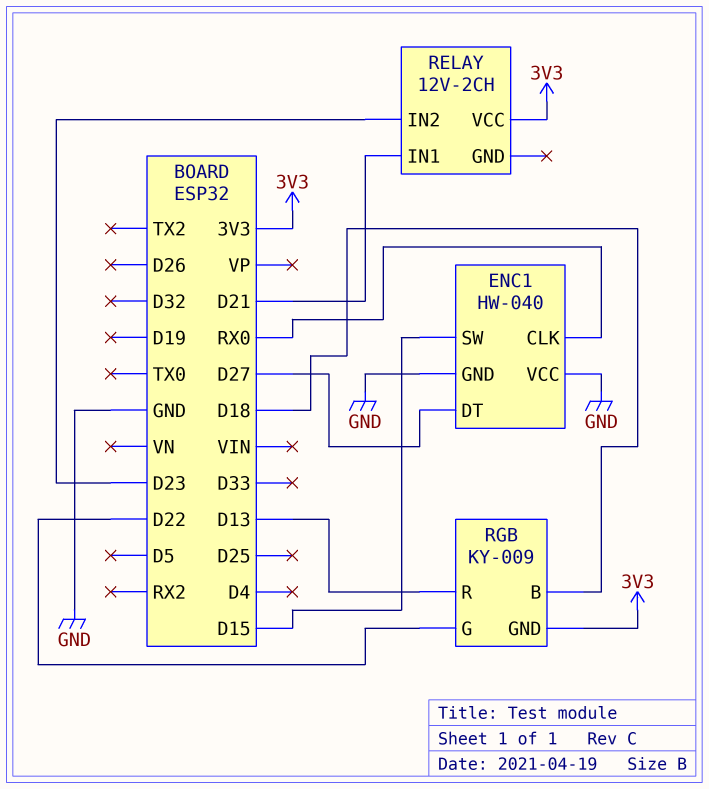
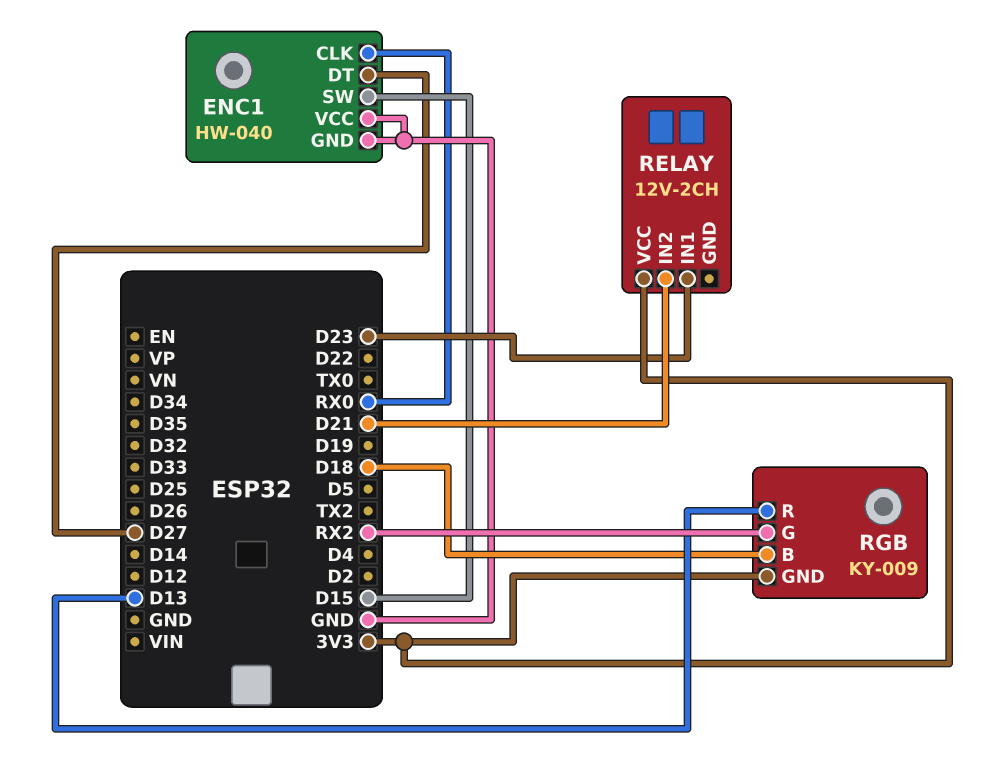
RELAY pin IN1: D21 -> D23
RELAY pin IN2: D23 -> D21
RGB pin G: D22 -> RX2

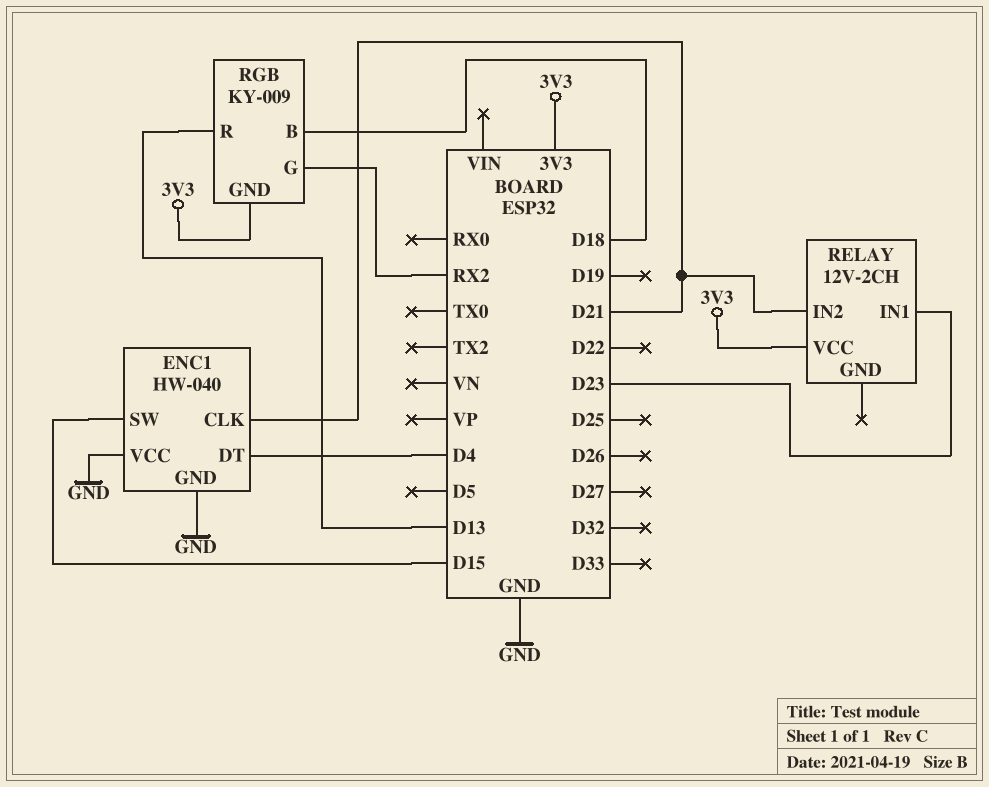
ENC1 pin CLK: RX0 -> D21
ENC1 pin DT: D27 -> D4

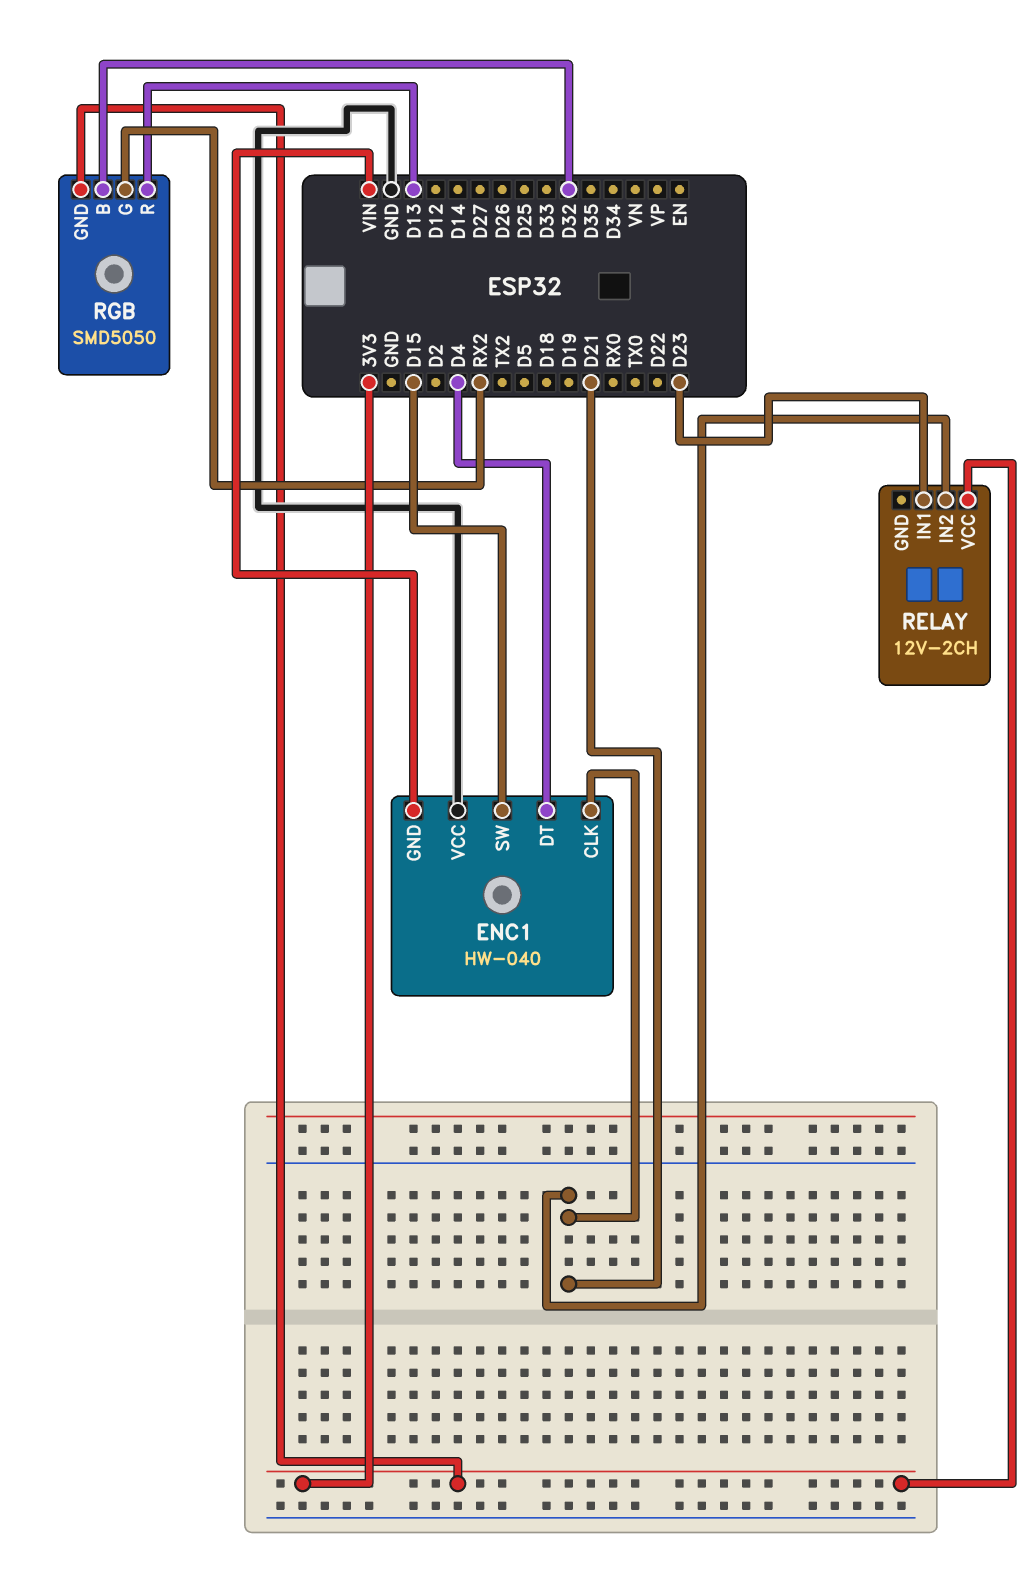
ENC1 pin GND: GND -> VIN
RGB: KY-009 -> SMD5050
RGB pin B: D18 -> D32

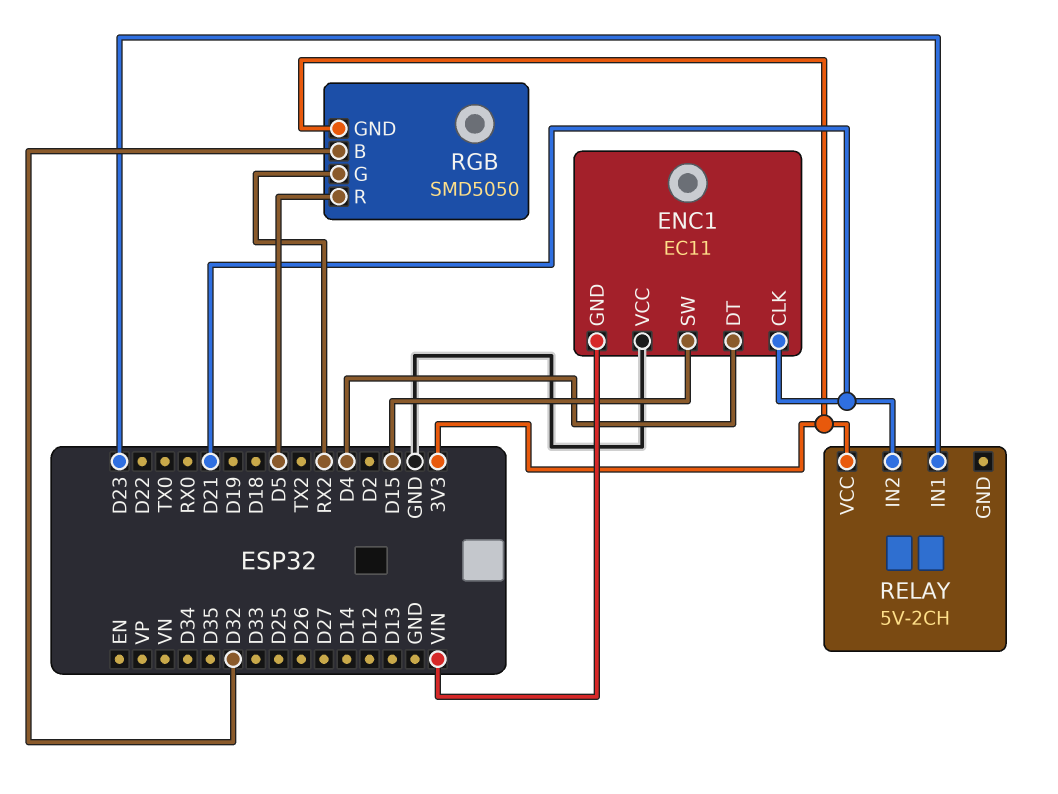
ENC1: HW-040 -> EC11
RELAY: 12V-2CH -> 5V-2CH
RGB pin R: D13 -> D5

